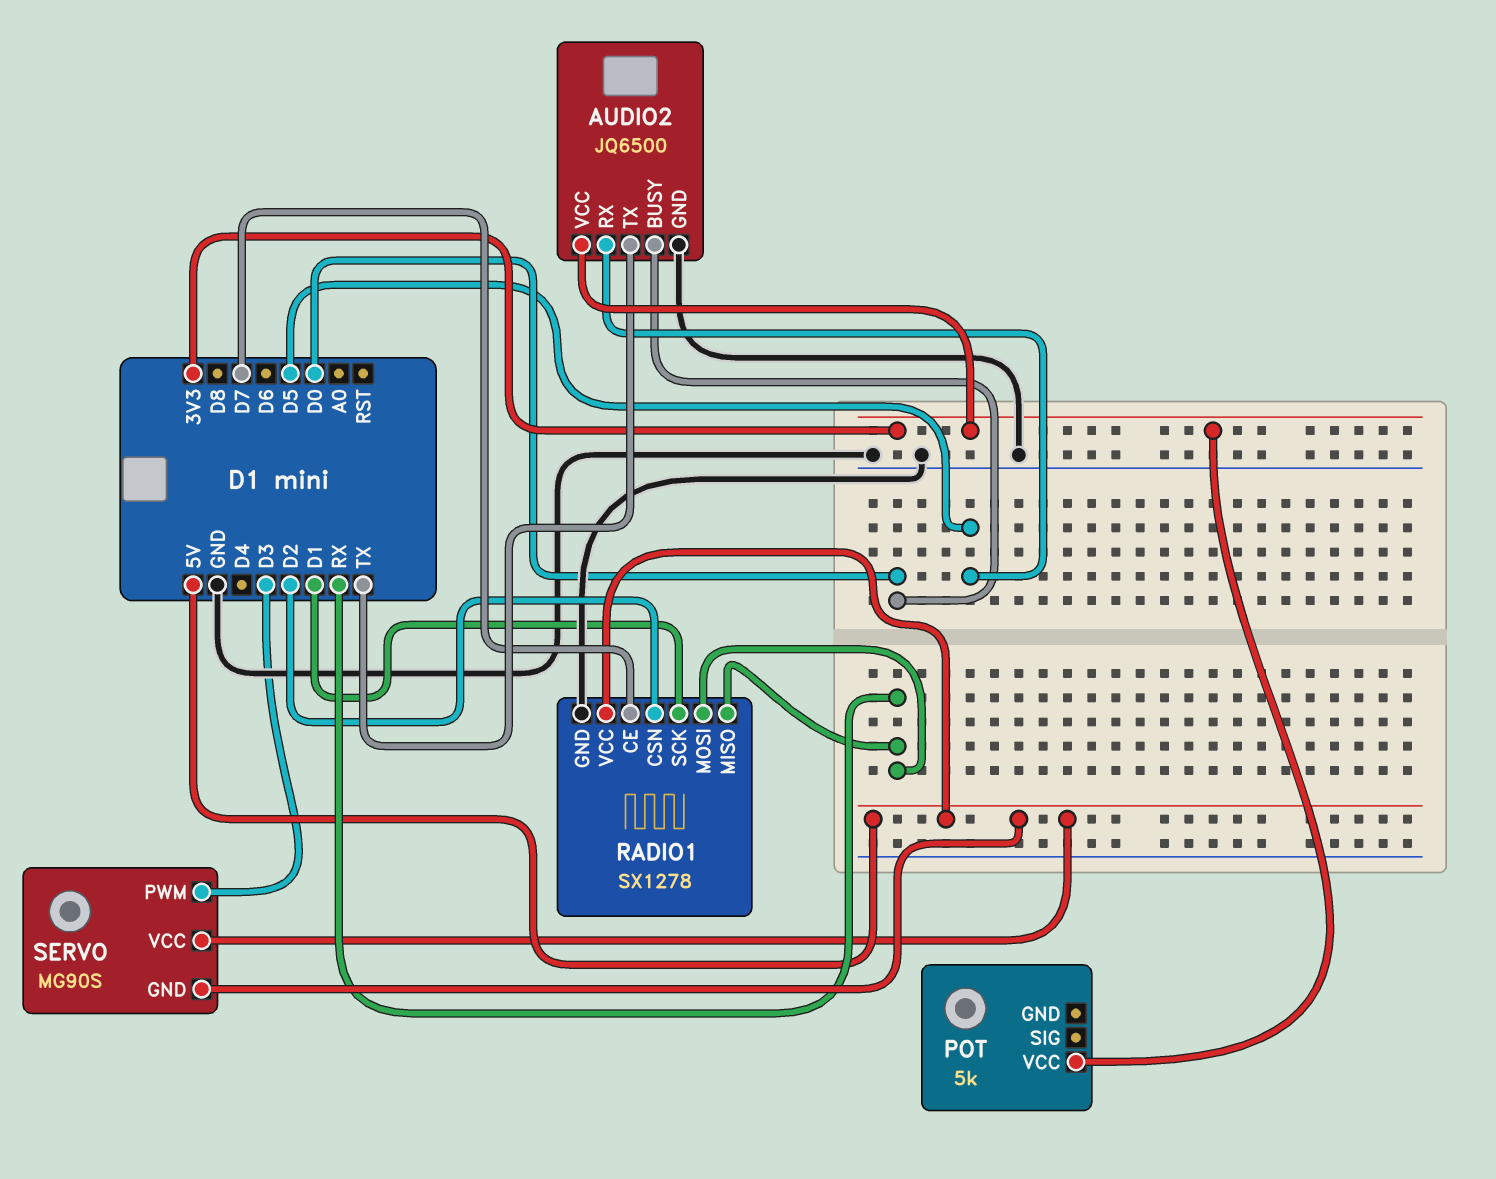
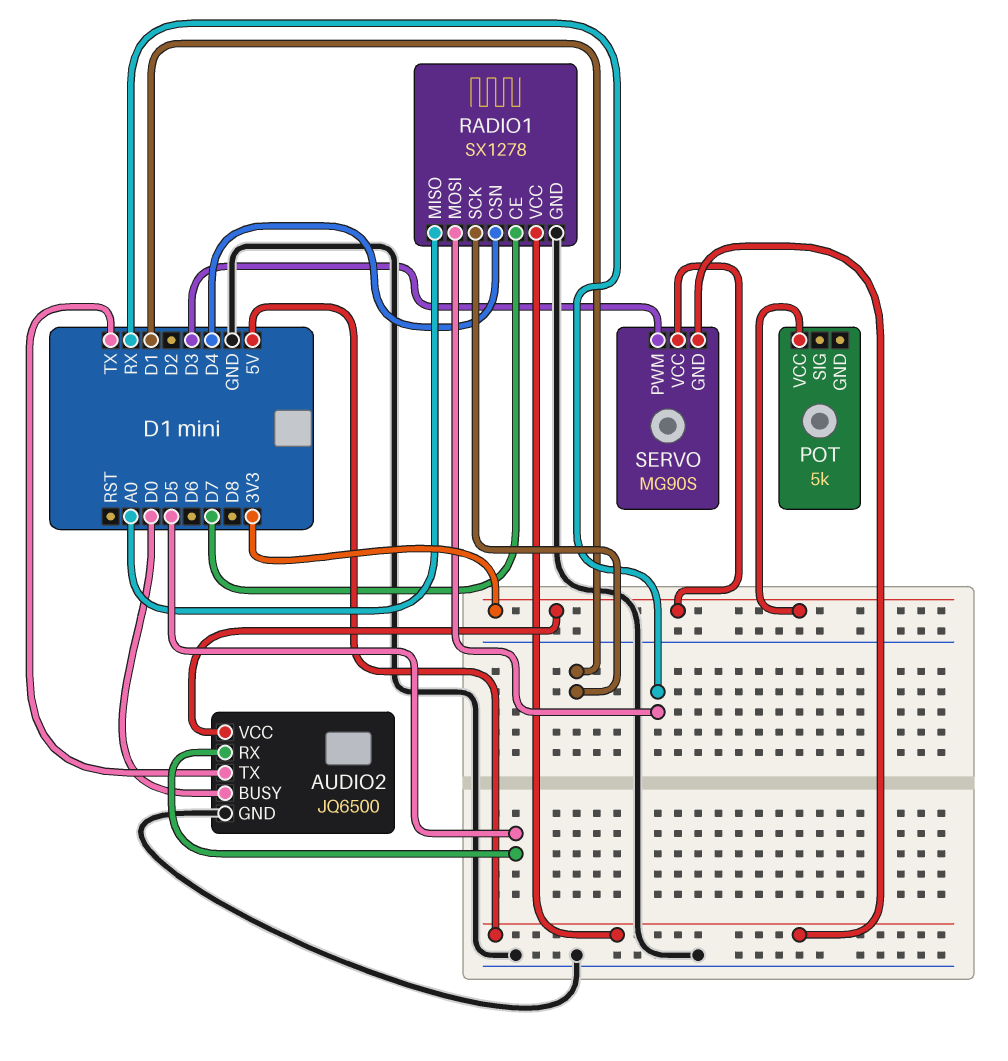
RADIO1 pin CSN: D2 -> D4
RADIO1 pin MISO: RX -> A0
SERVO pin VCC: 5V -> 3V3

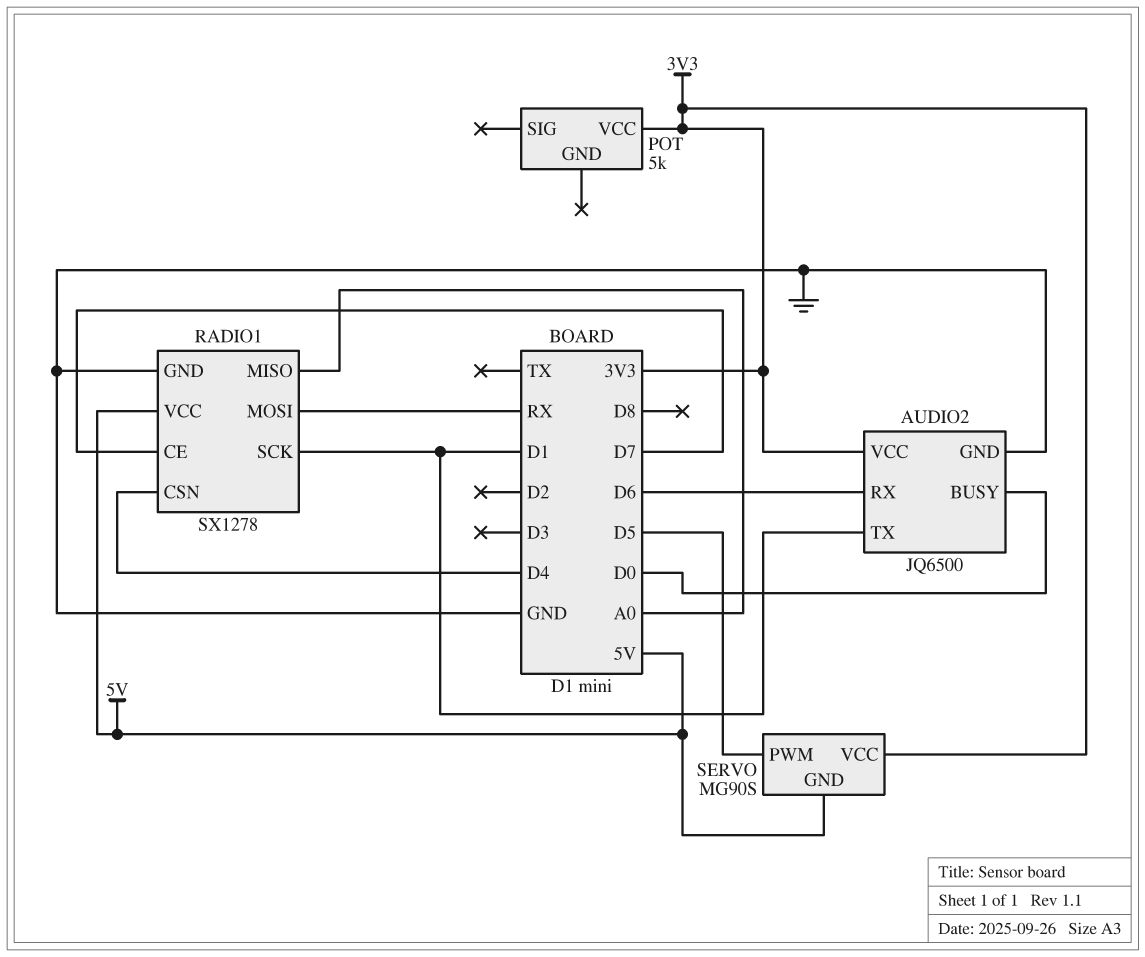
AUDIO2 pin RX: D5 -> D6
AUDIO2 pin TX: TX -> D1
SERVO pin PWM: D3 -> D5

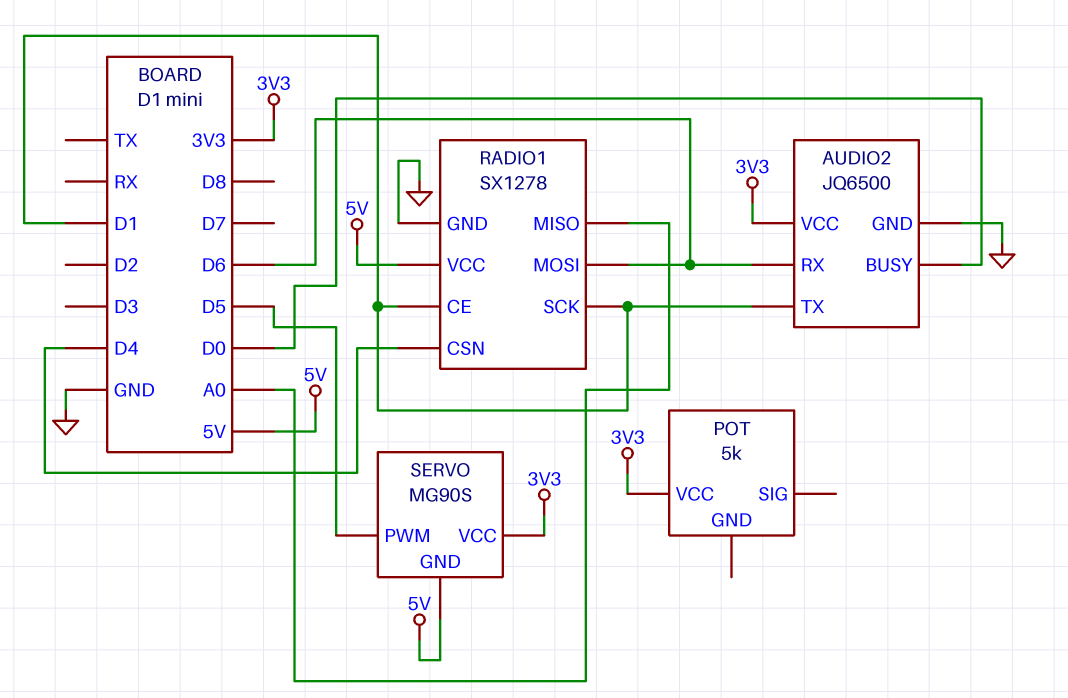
RADIO1 pin CE: D7 -> D1
RADIO1 pin MOSI: RX -> D6

